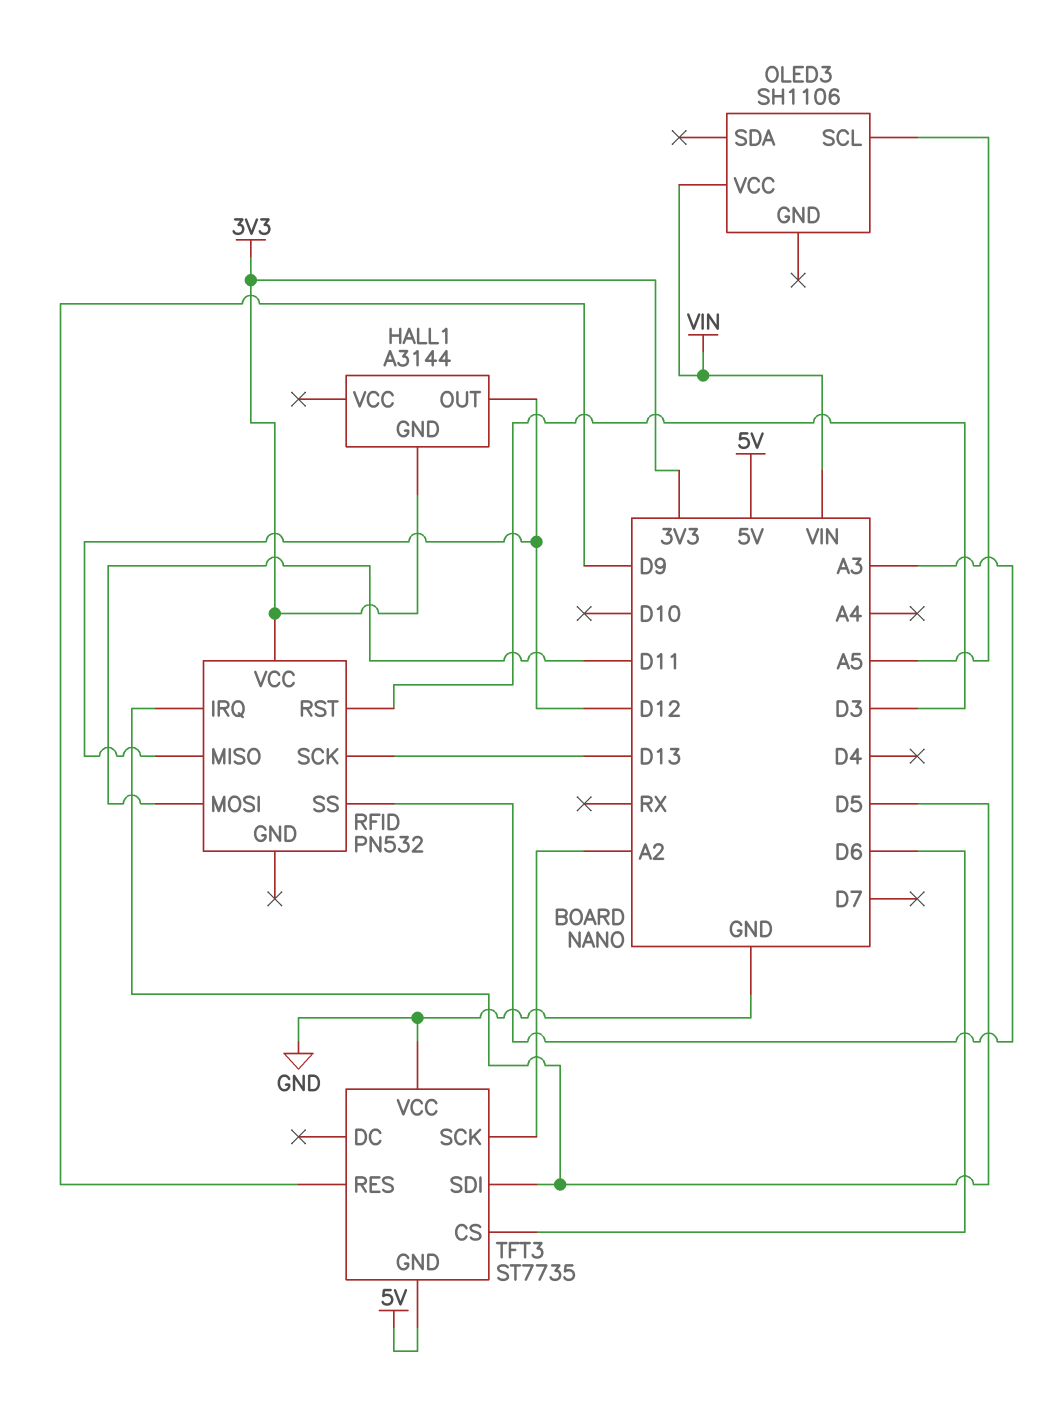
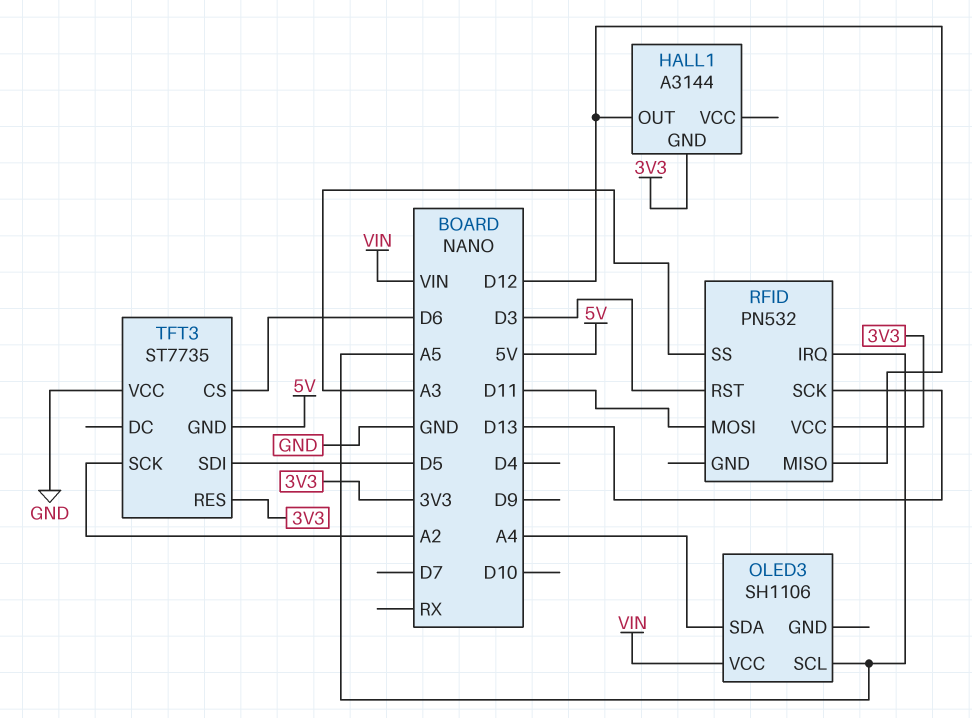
OLED3 pin SDA: none -> A4
RFID pin IRQ: D5 -> A5
TFT3 pin RES: D9 -> 3V3

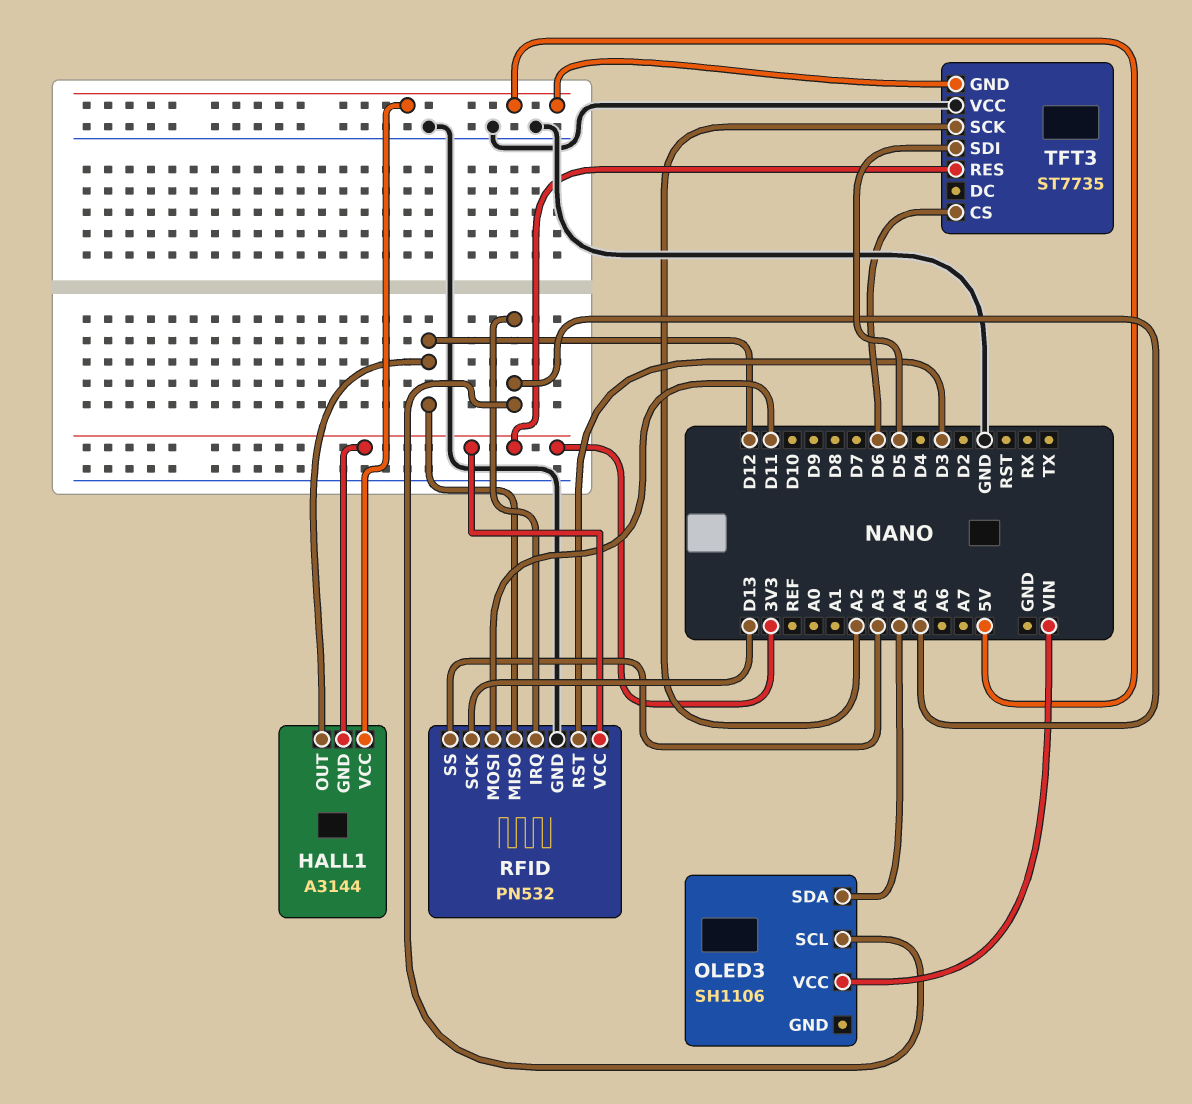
HALL1 pin VCC: none -> 5V
RFID pin GND: none -> GND

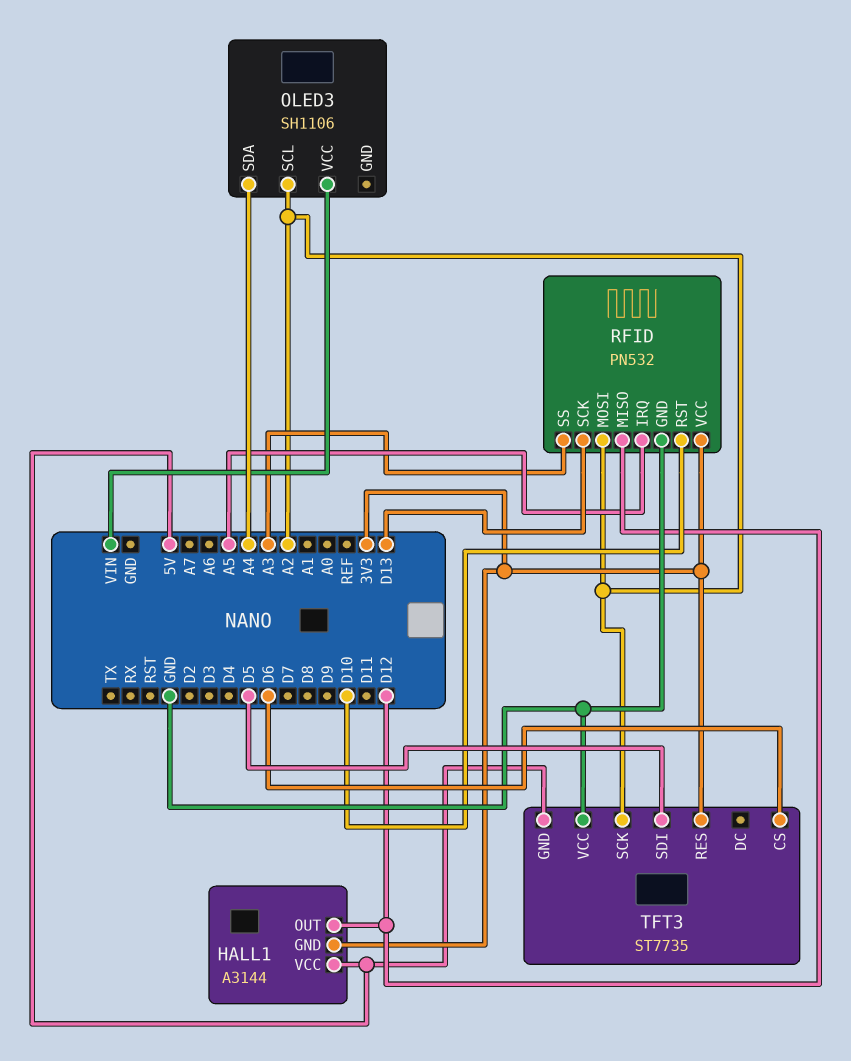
OLED3 pin SCL: A5 -> A2
RFID pin MOSI: D11 -> A2
RFID pin RST: D3 -> D10

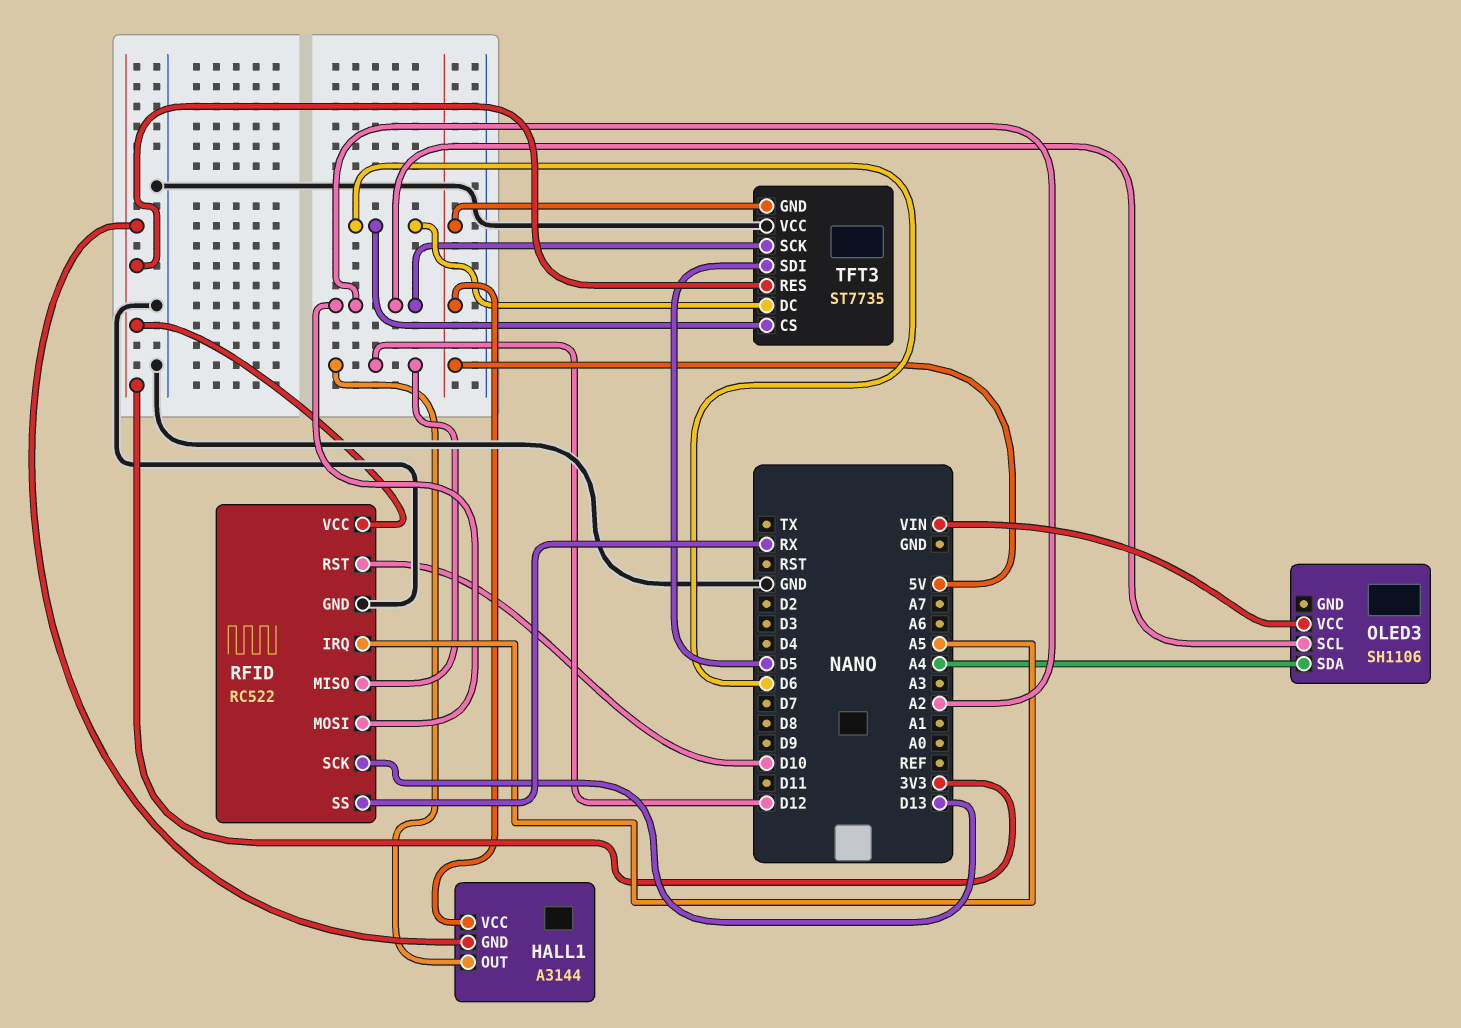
RFID: PN532 -> RC522
RFID pin SS: A3 -> RX
TFT3 pin DC: none -> D6

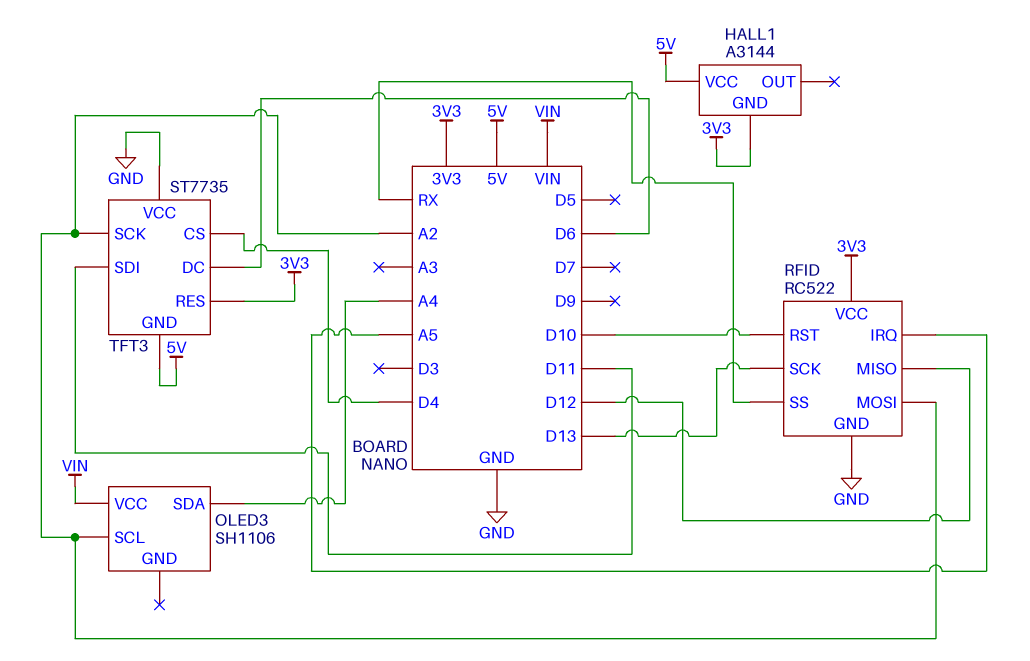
HALL1 pin OUT: D12 -> none
TFT3 pin CS: D6 -> D4
TFT3 pin SDI: D5 -> D11

